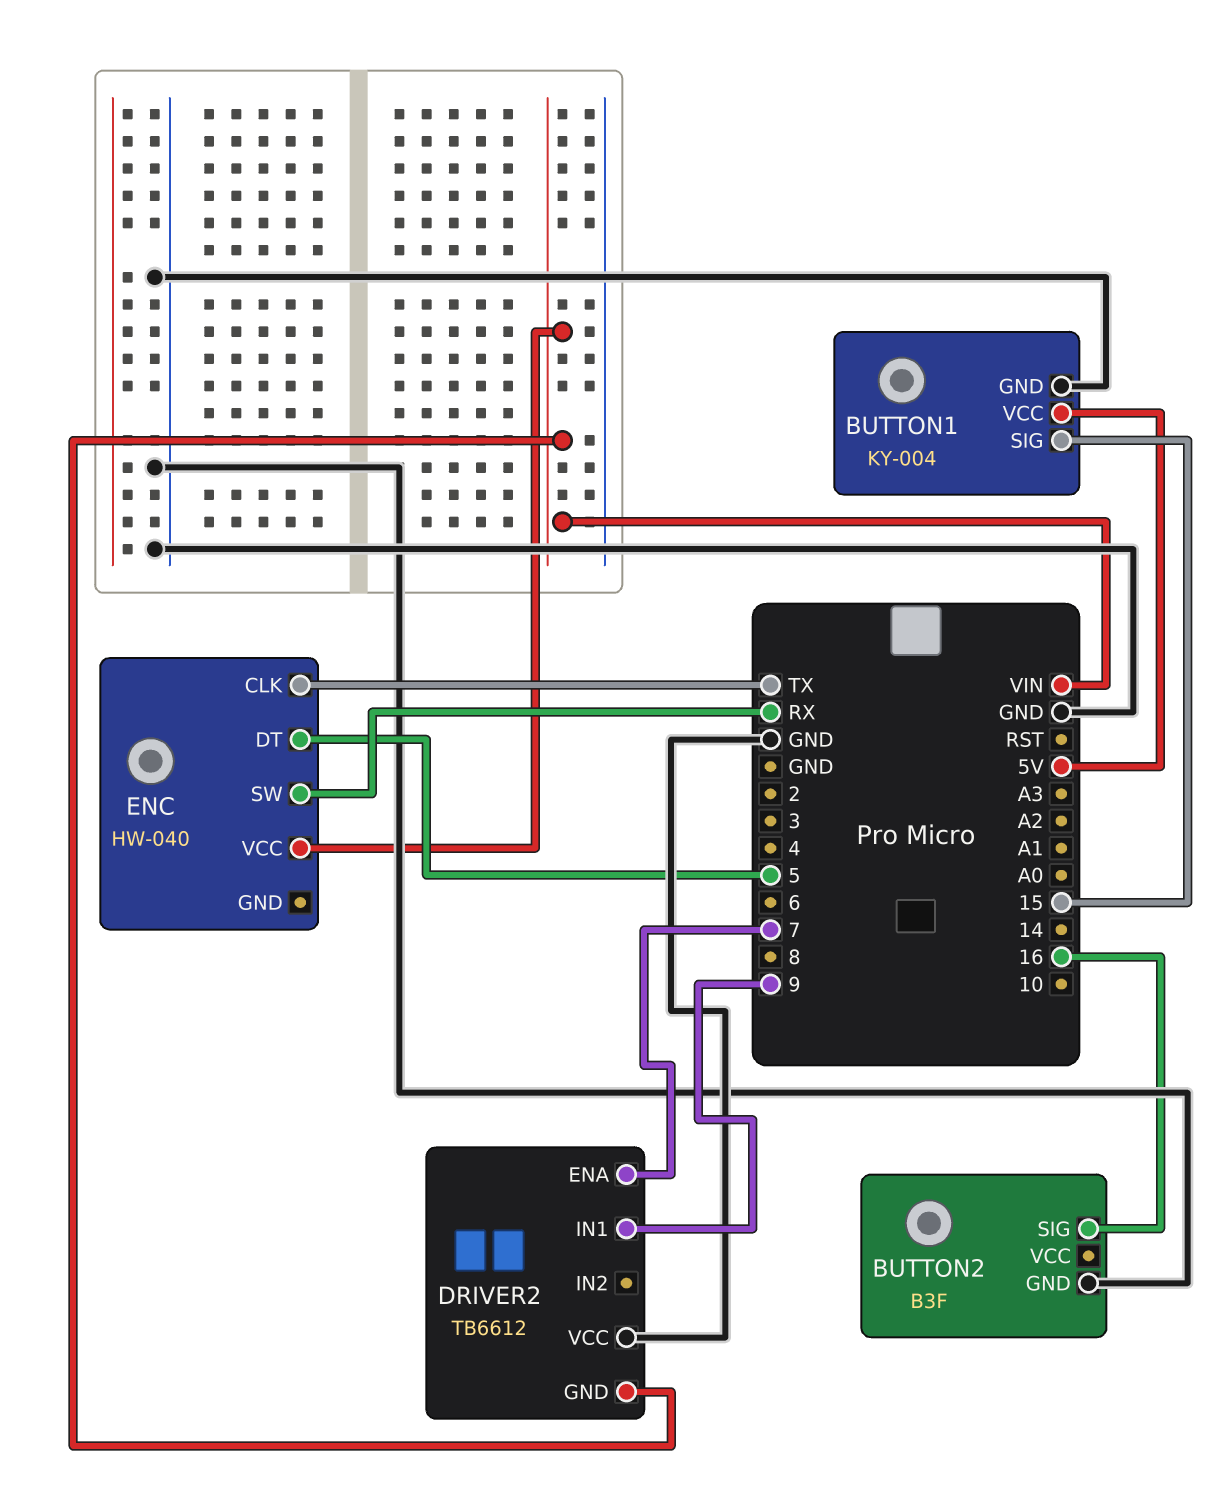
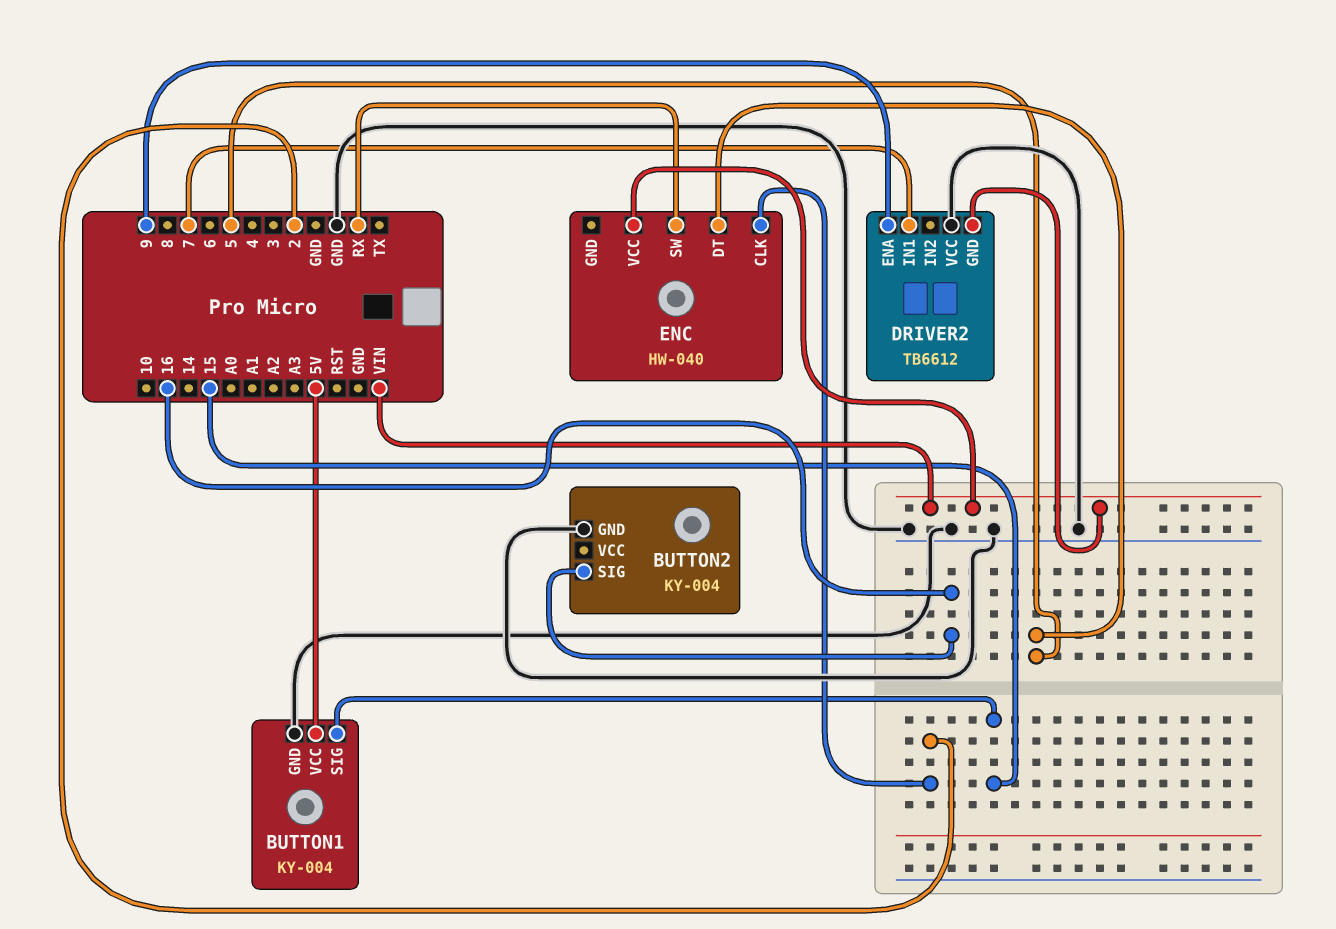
BUTTON2: B3F -> KY-004
DRIVER2 pin ENA: 7 -> 9
DRIVER2 pin IN1: 9 -> 7
ENC pin CLK: TX -> 2

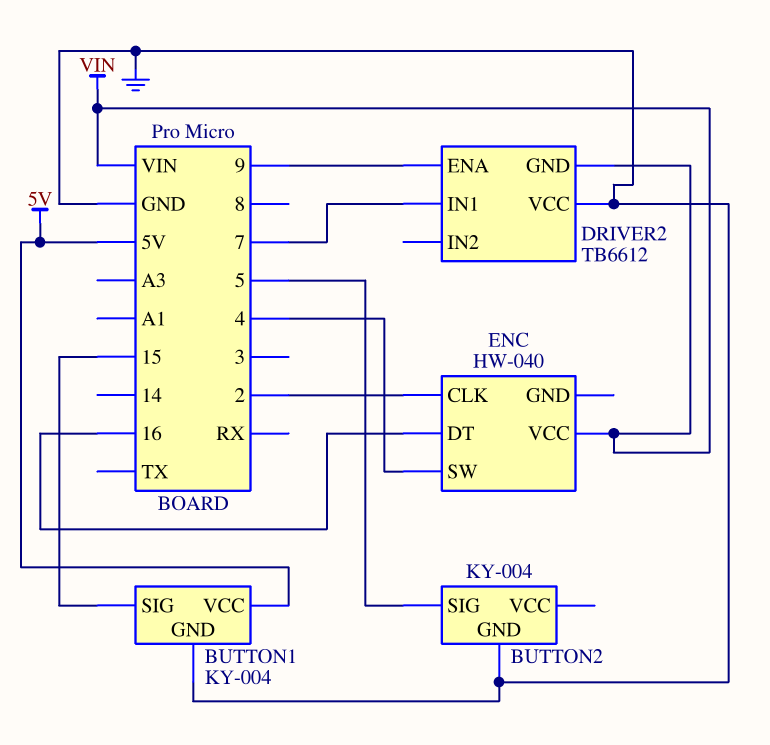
BUTTON2 pin SIG: 16 -> 5
ENC pin DT: 5 -> 16
ENC pin SW: RX -> 4

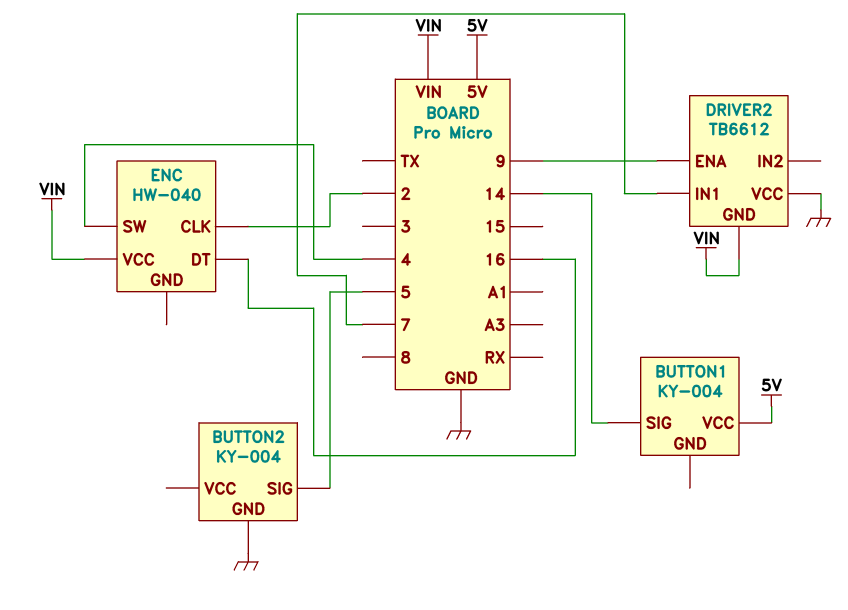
BUTTON1 pin GND: GND -> none
BUTTON1 pin SIG: 15 -> 14

